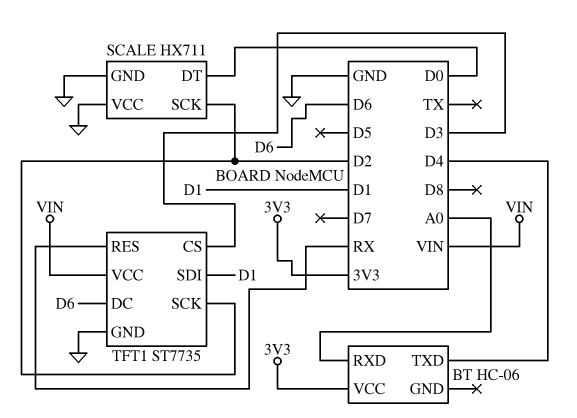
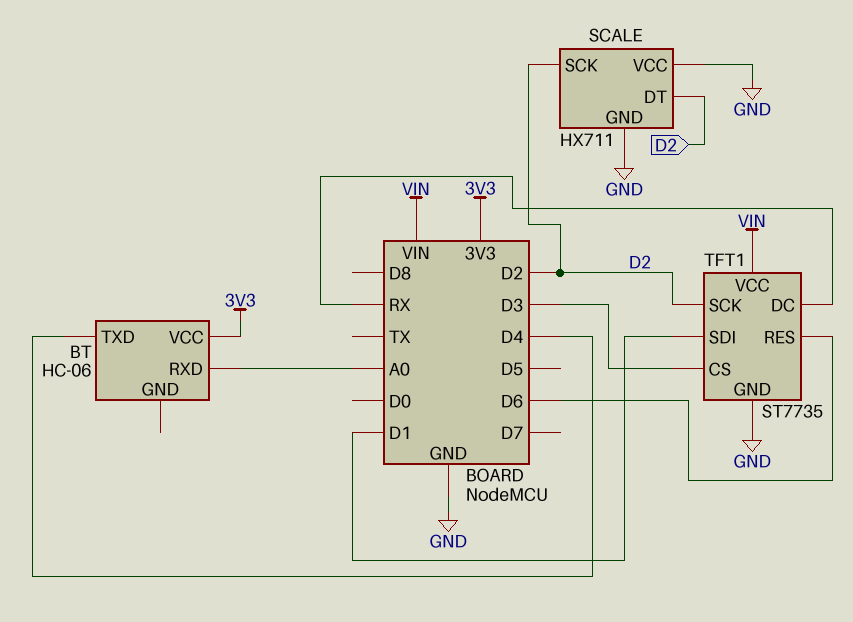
SCALE pin DT: D0 -> D2
TFT1 pin DC: D6 -> RX
TFT1 pin RES: RX -> D6

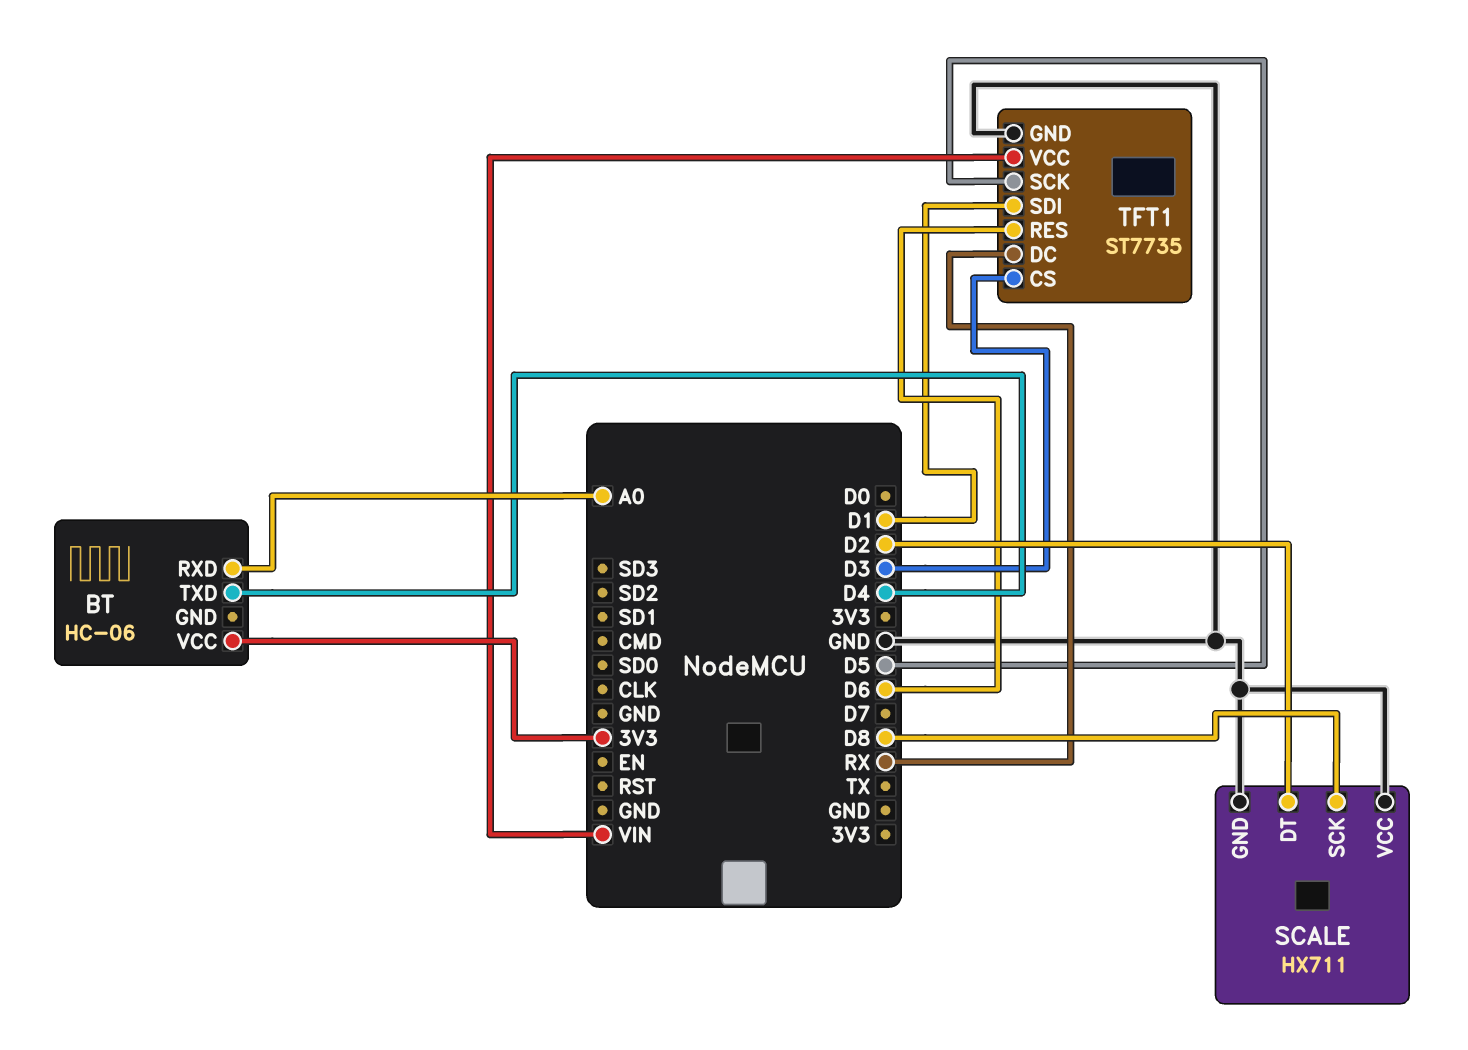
SCALE pin SCK: D2 -> D8
TFT1 pin SCK: D2 -> D5

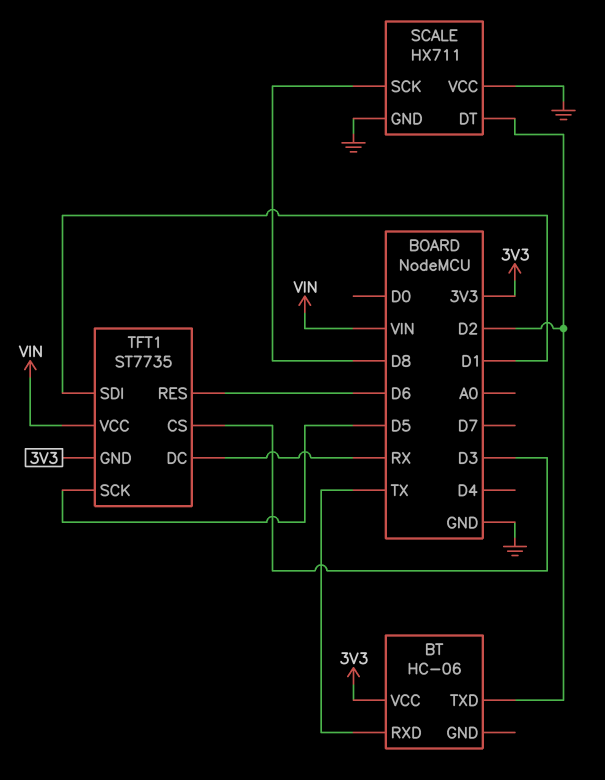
BT pin RXD: A0 -> TX
BT pin TXD: D4 -> D2
TFT1 pin GND: GND -> 3V3

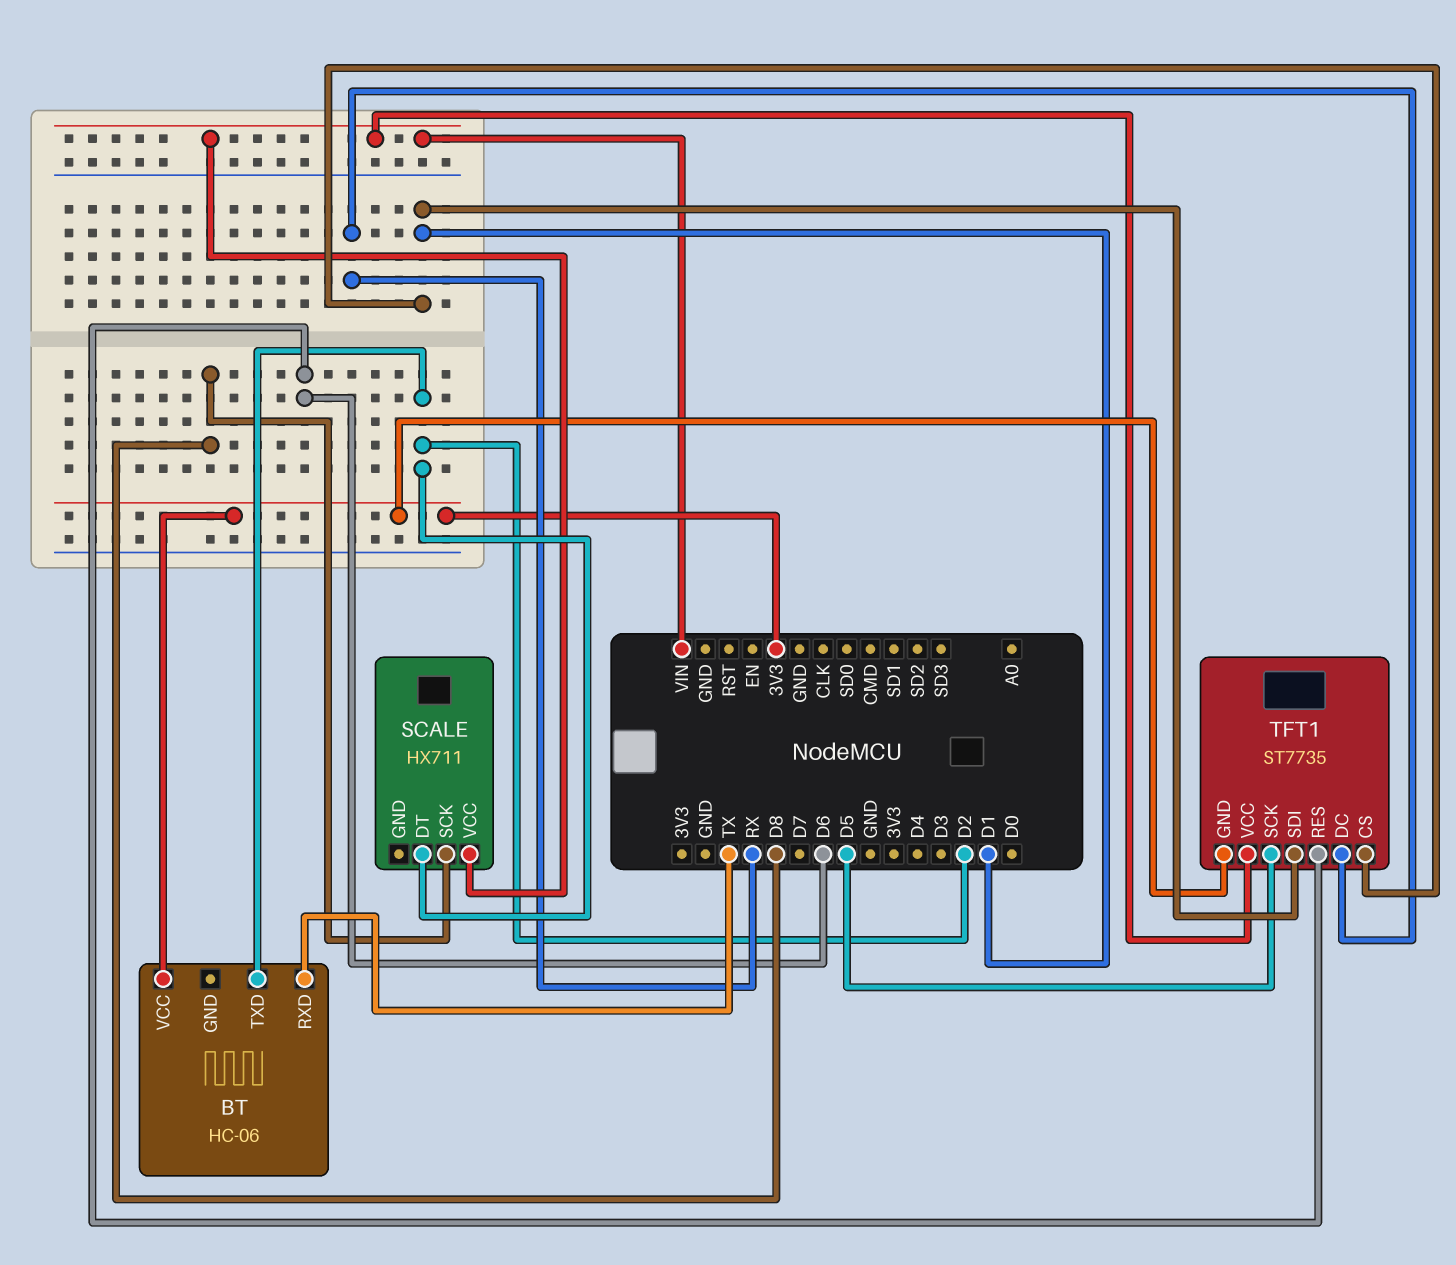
SCALE pin GND: GND -> none
SCALE pin VCC: GND -> VIN
TFT1 pin CS: D3 -> D1

